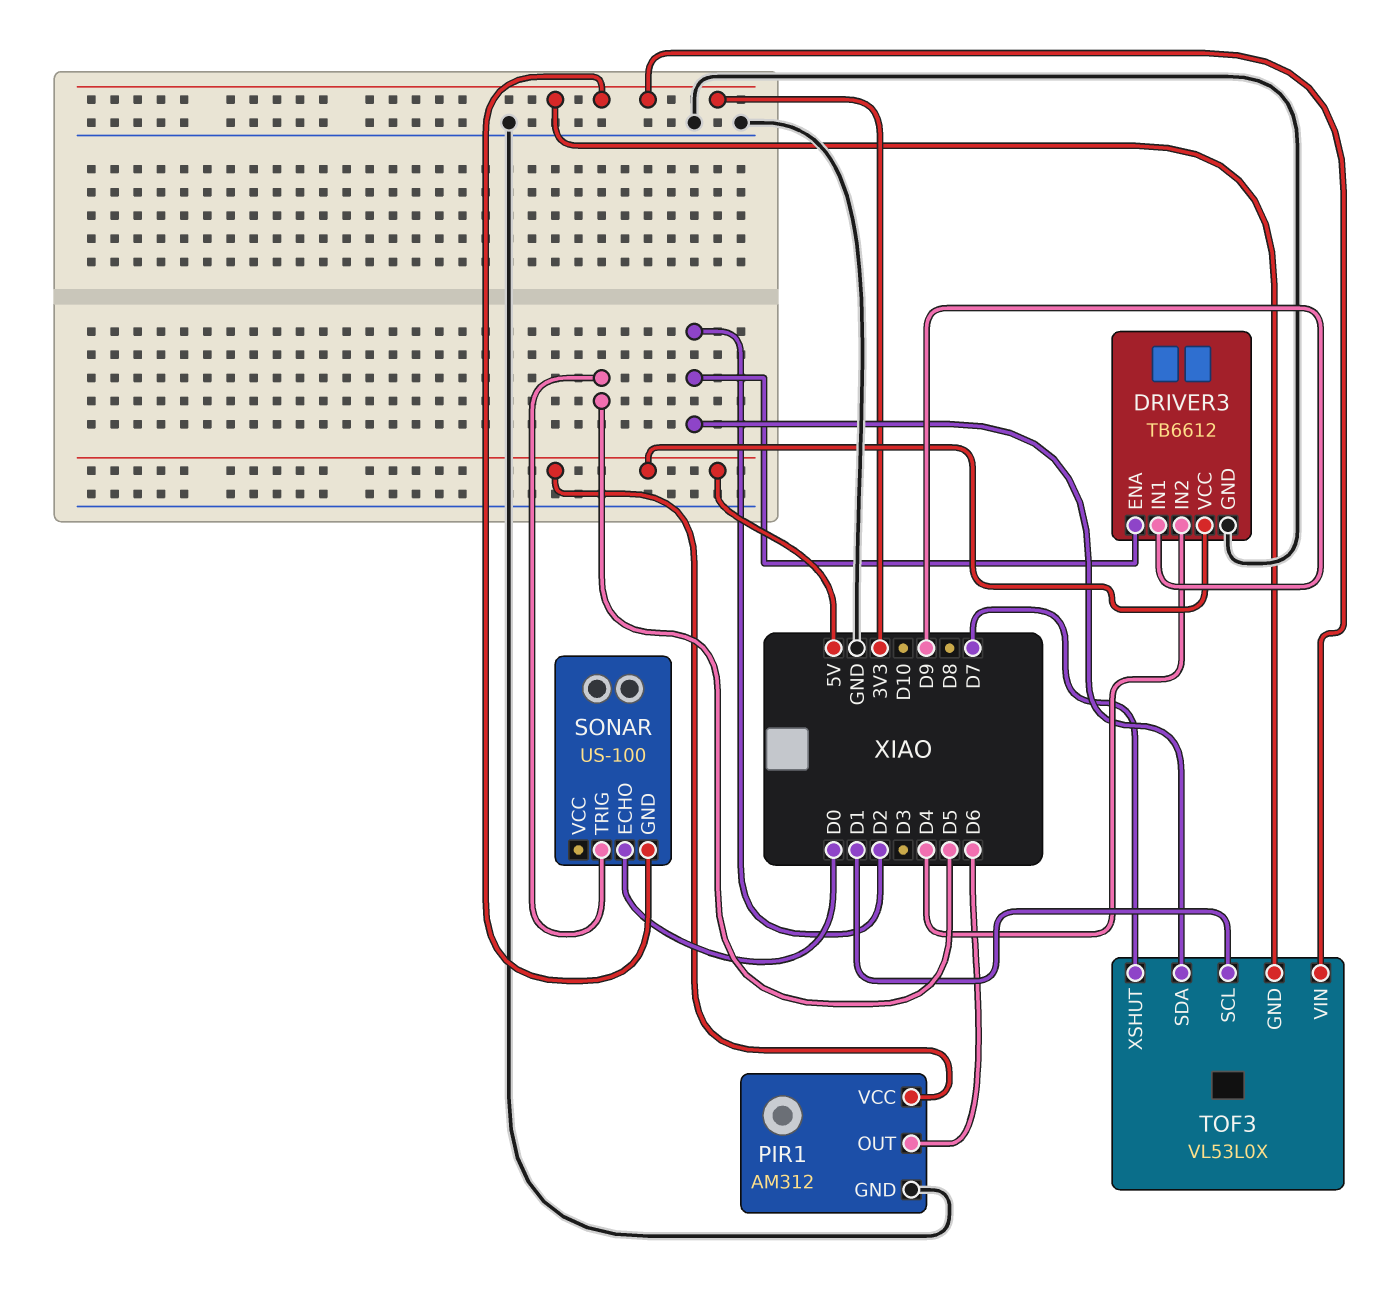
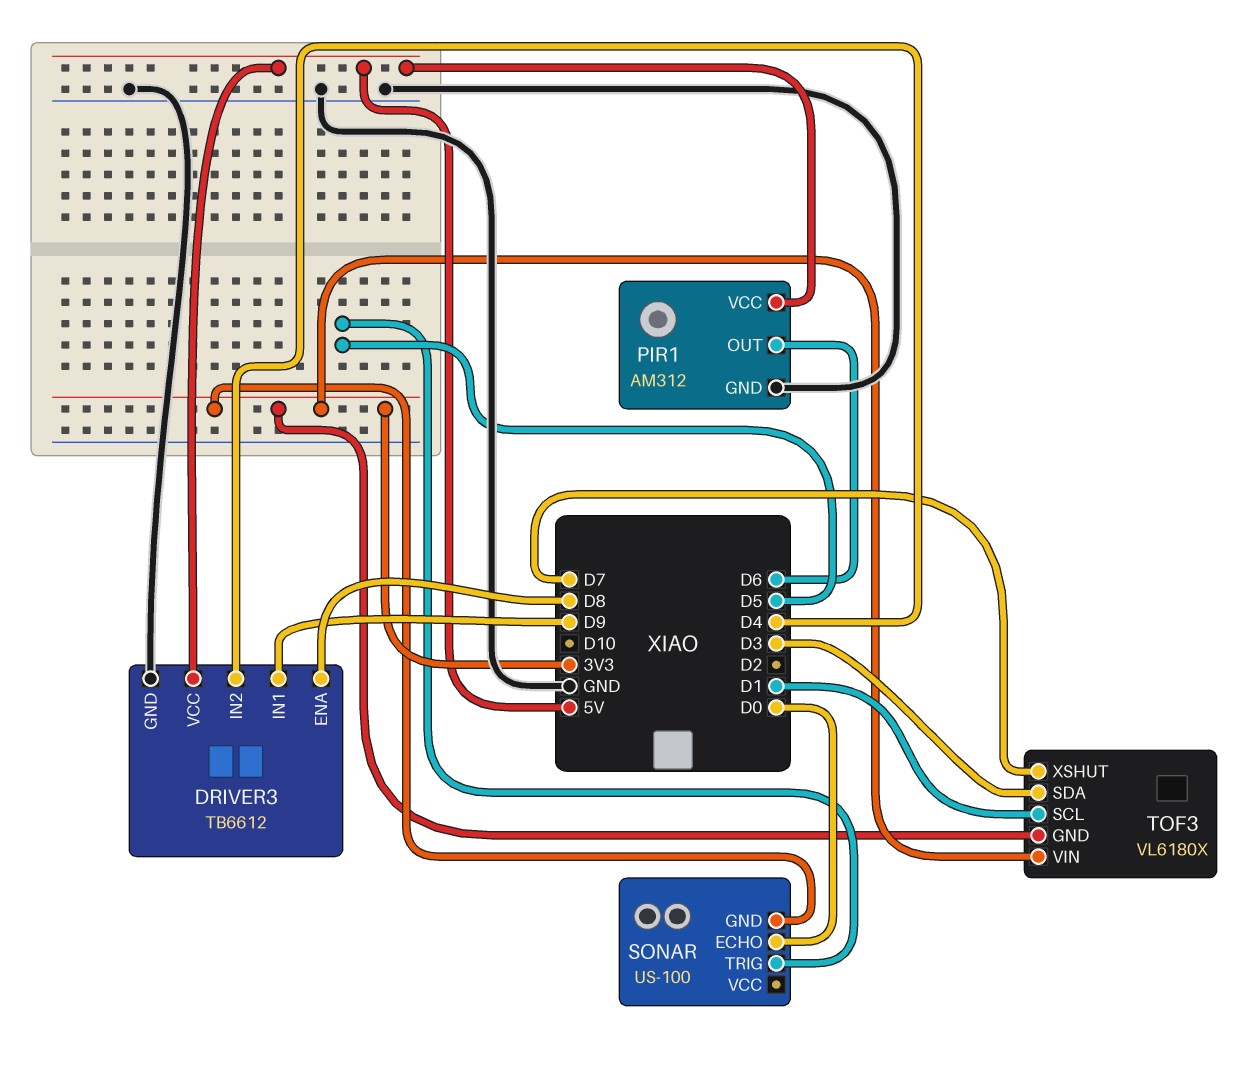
DRIVER3 pin ENA: D2 -> D8
TOF3: VL53L0X -> VL6180X
TOF3 pin SDA: D2 -> D3

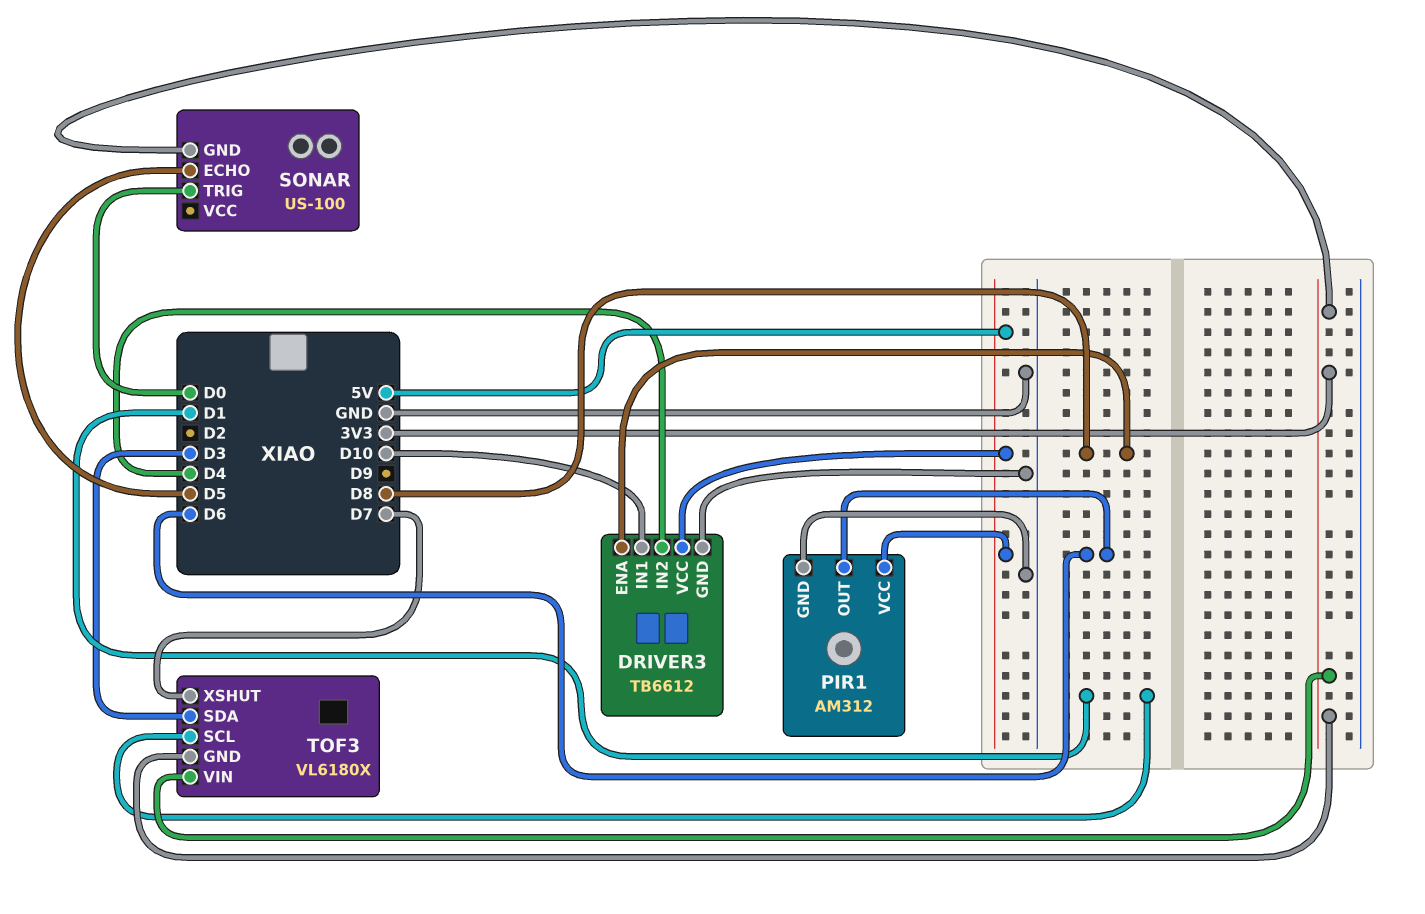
DRIVER3 pin IN1: D9 -> D10
SONAR pin ECHO: D0 -> D5
SONAR pin TRIG: D5 -> D0

